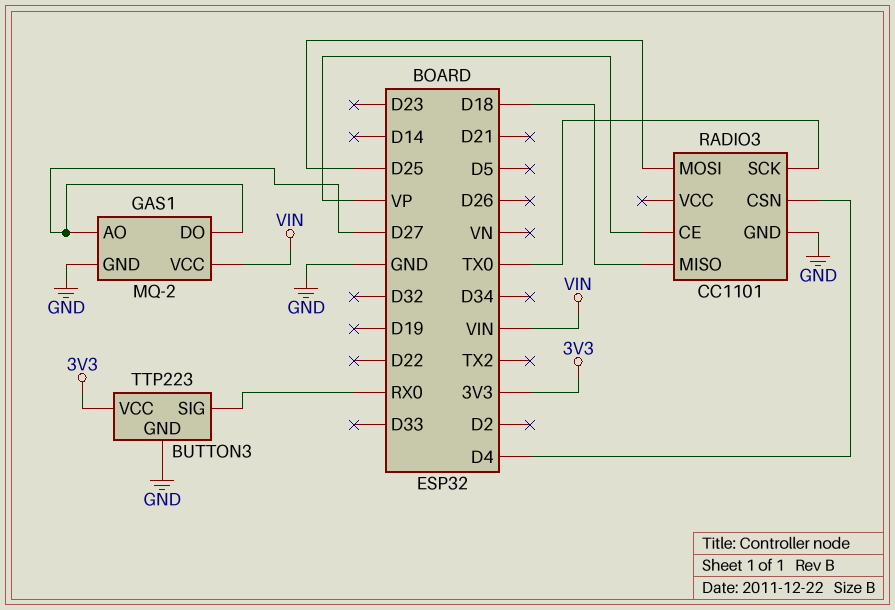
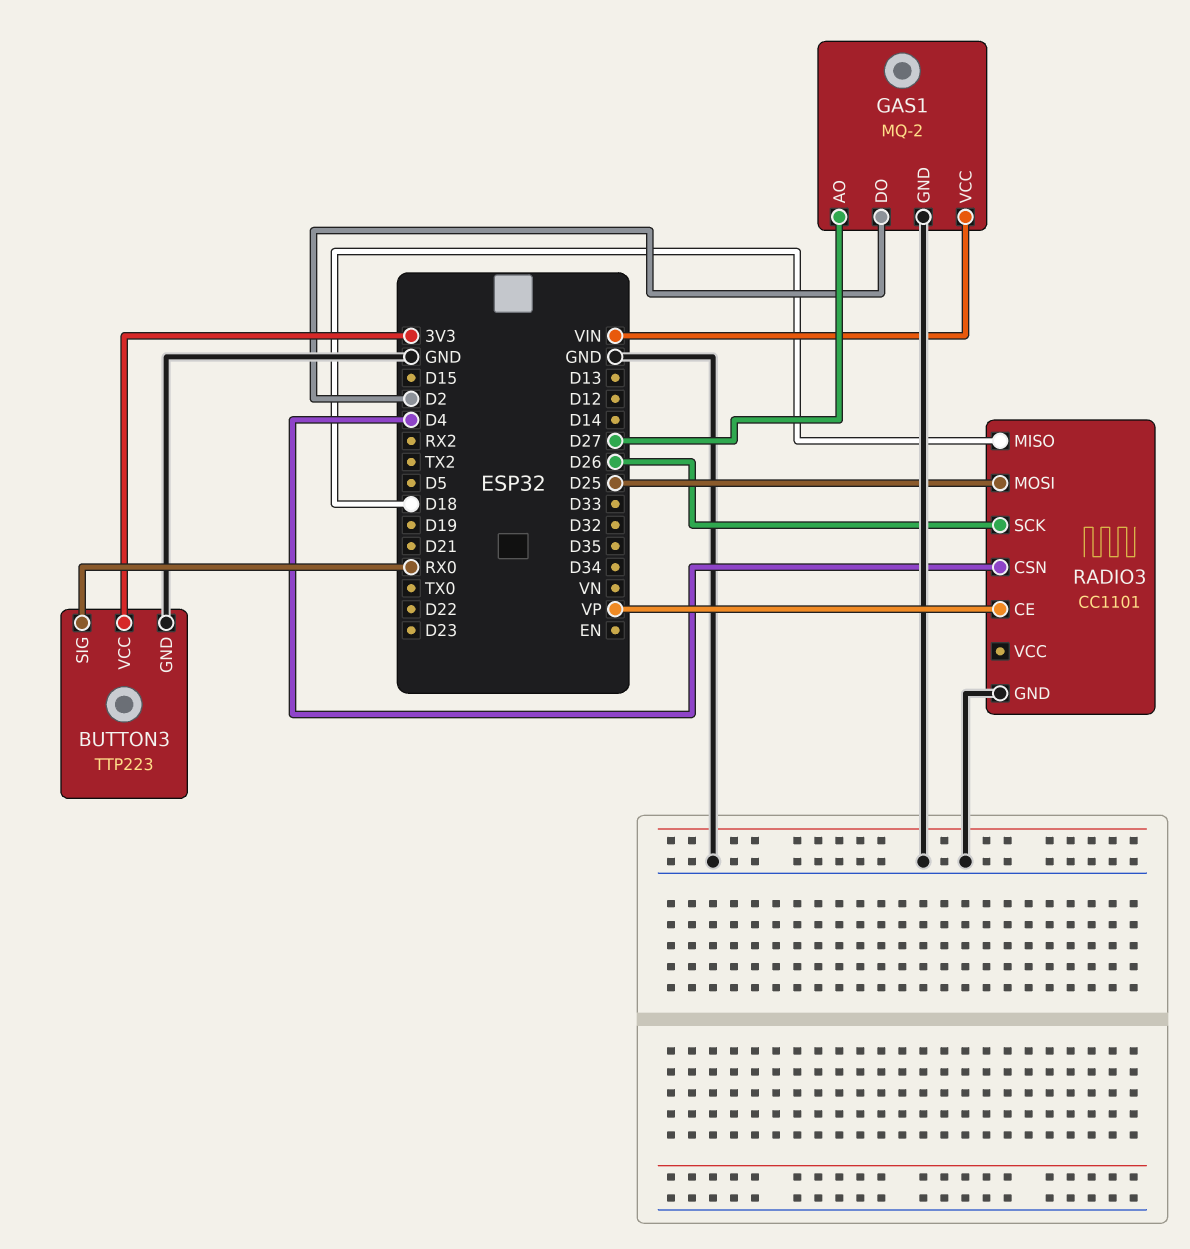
GAS1 pin DO: D27 -> D2
RADIO3 pin SCK: TX0 -> D26

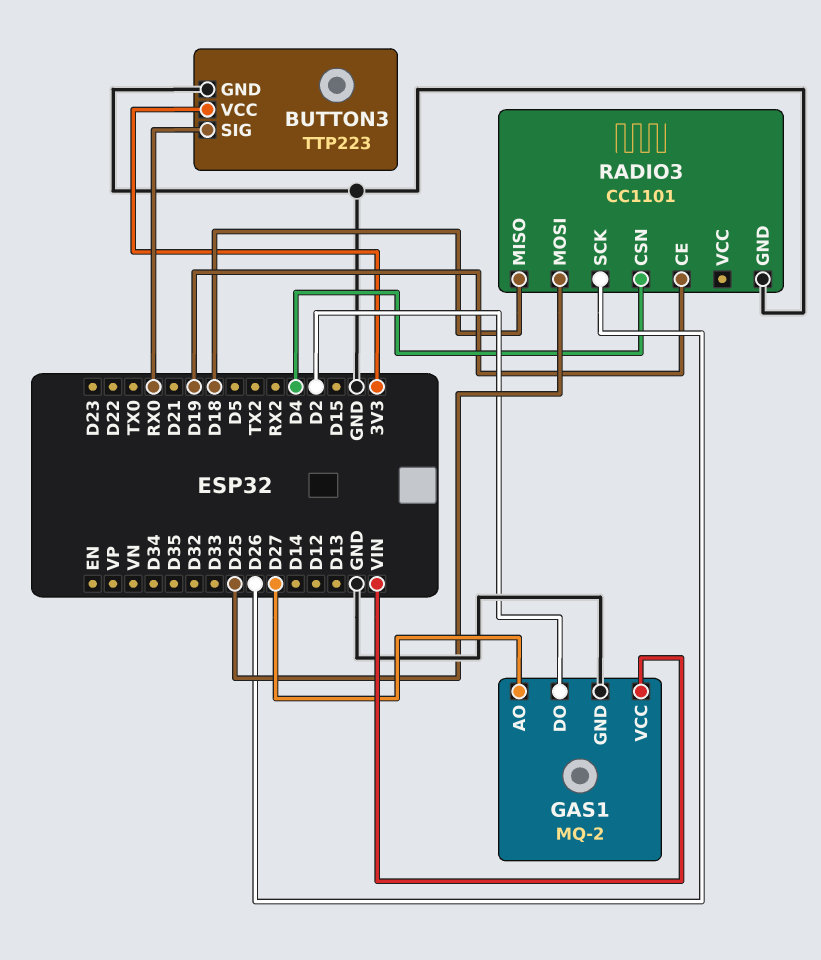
RADIO3 pin CE: VP -> D19

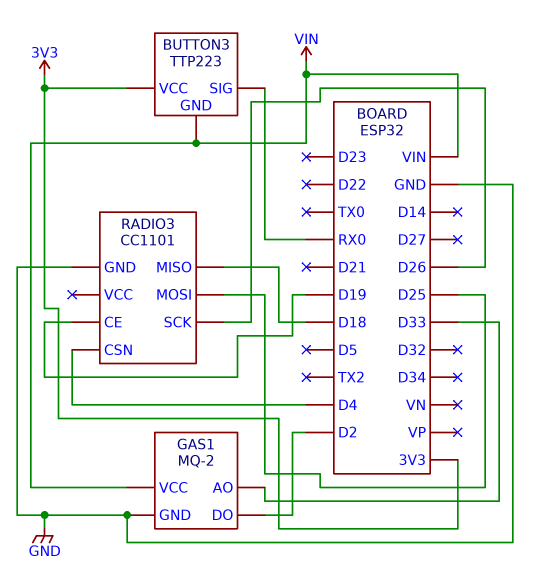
BUTTON3 pin GND: GND -> VIN
GAS1 pin AO: D27 -> D33

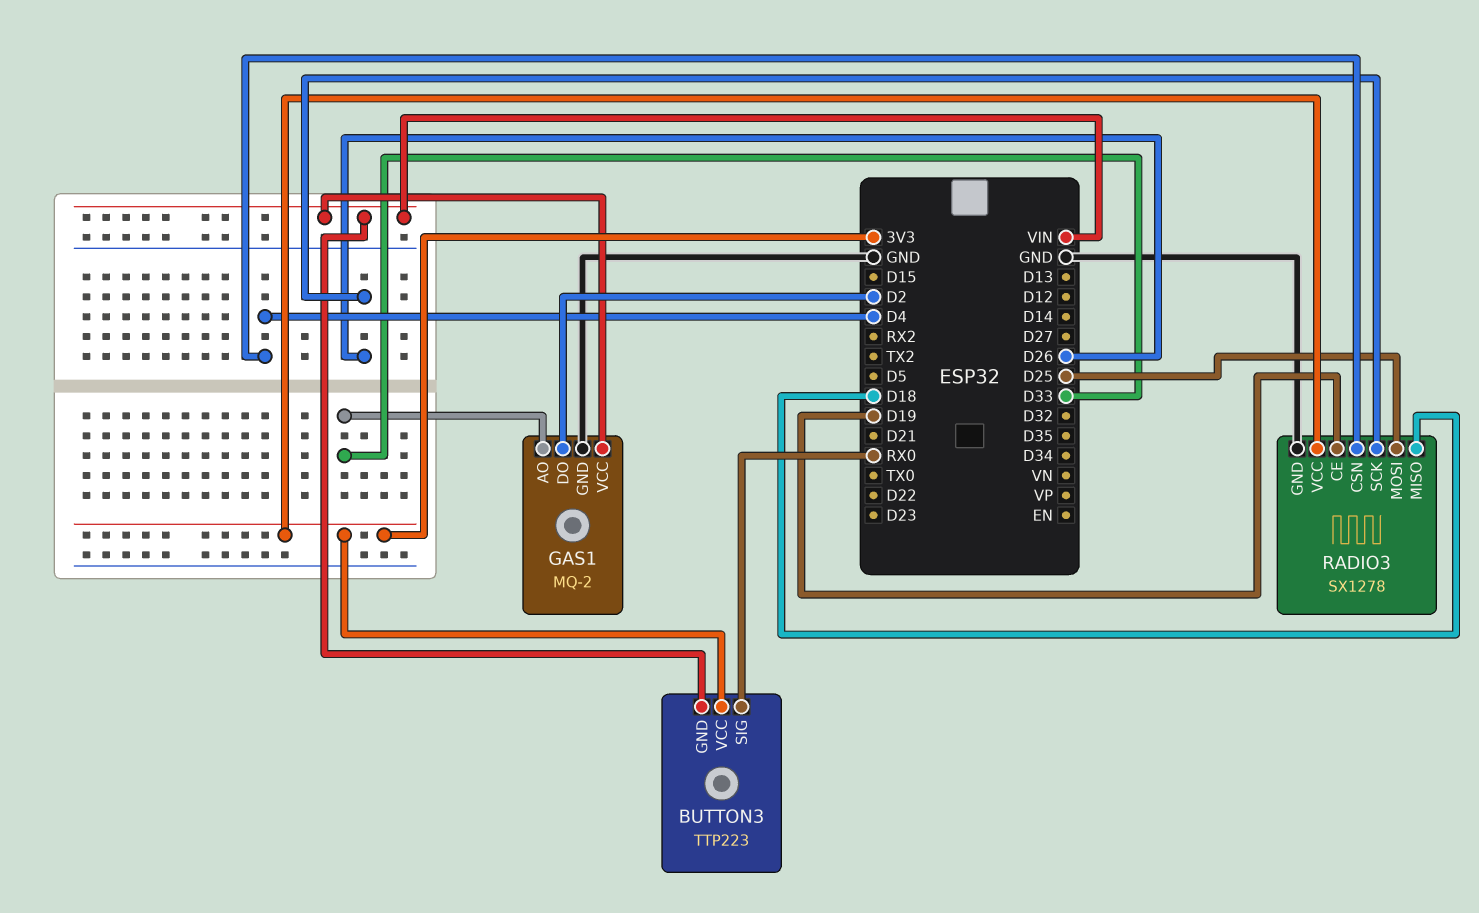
RADIO3: CC1101 -> SX1278
RADIO3 pin VCC: none -> 3V3

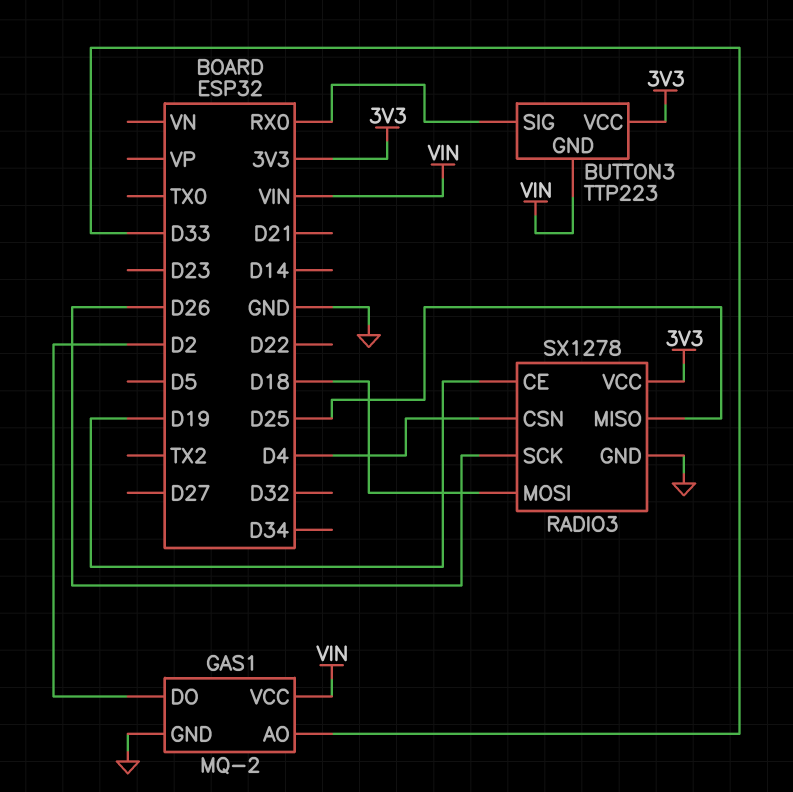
RADIO3 pin MISO: D18 -> D25
RADIO3 pin MOSI: D25 -> D18

